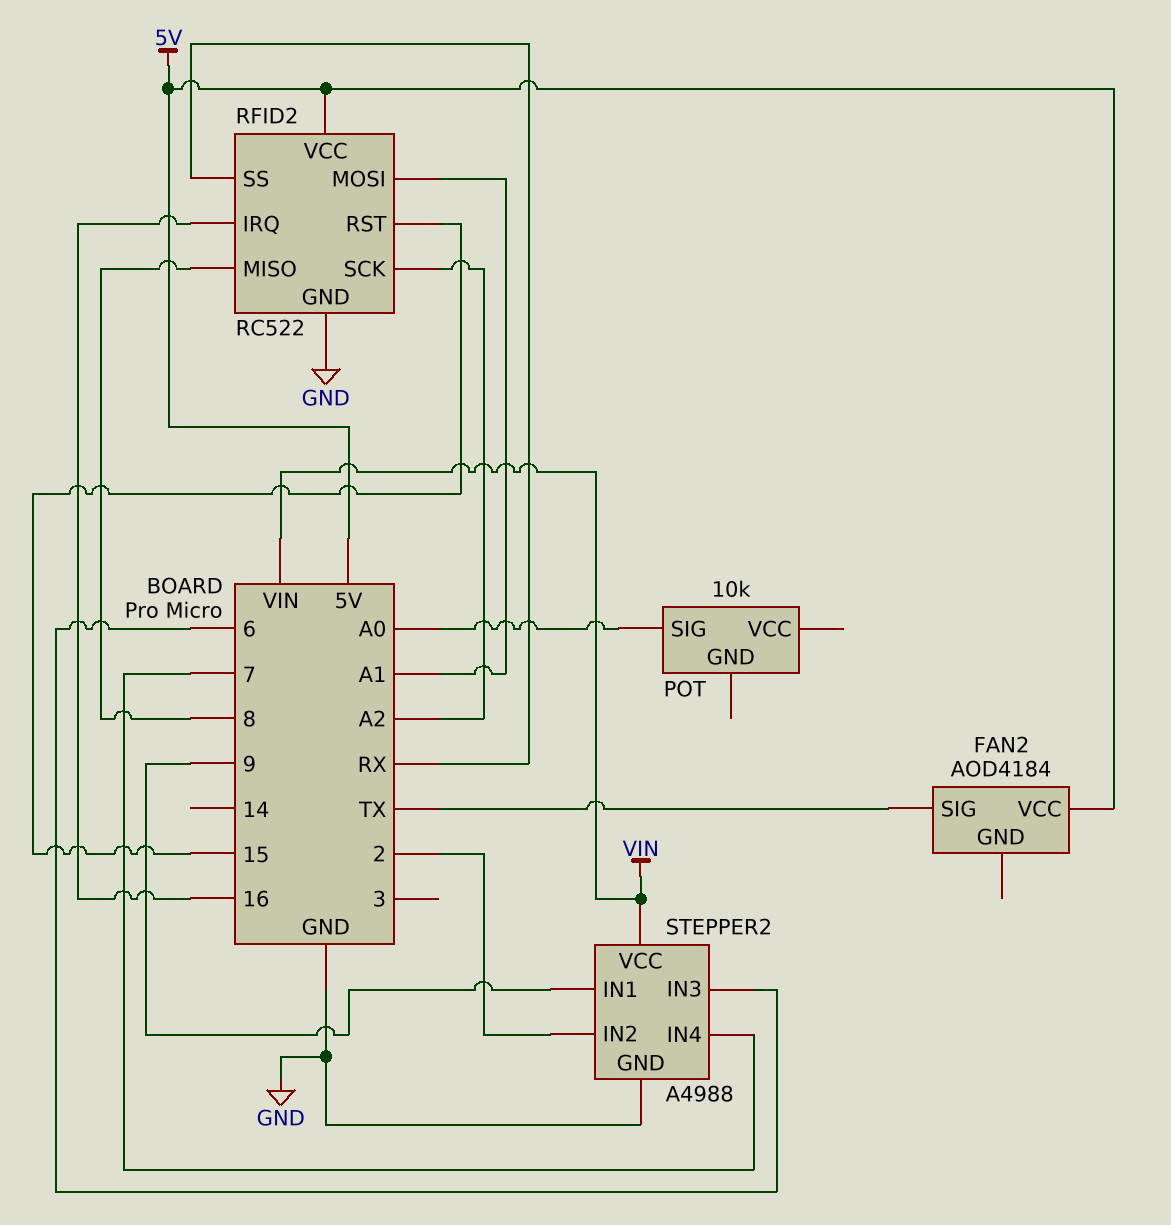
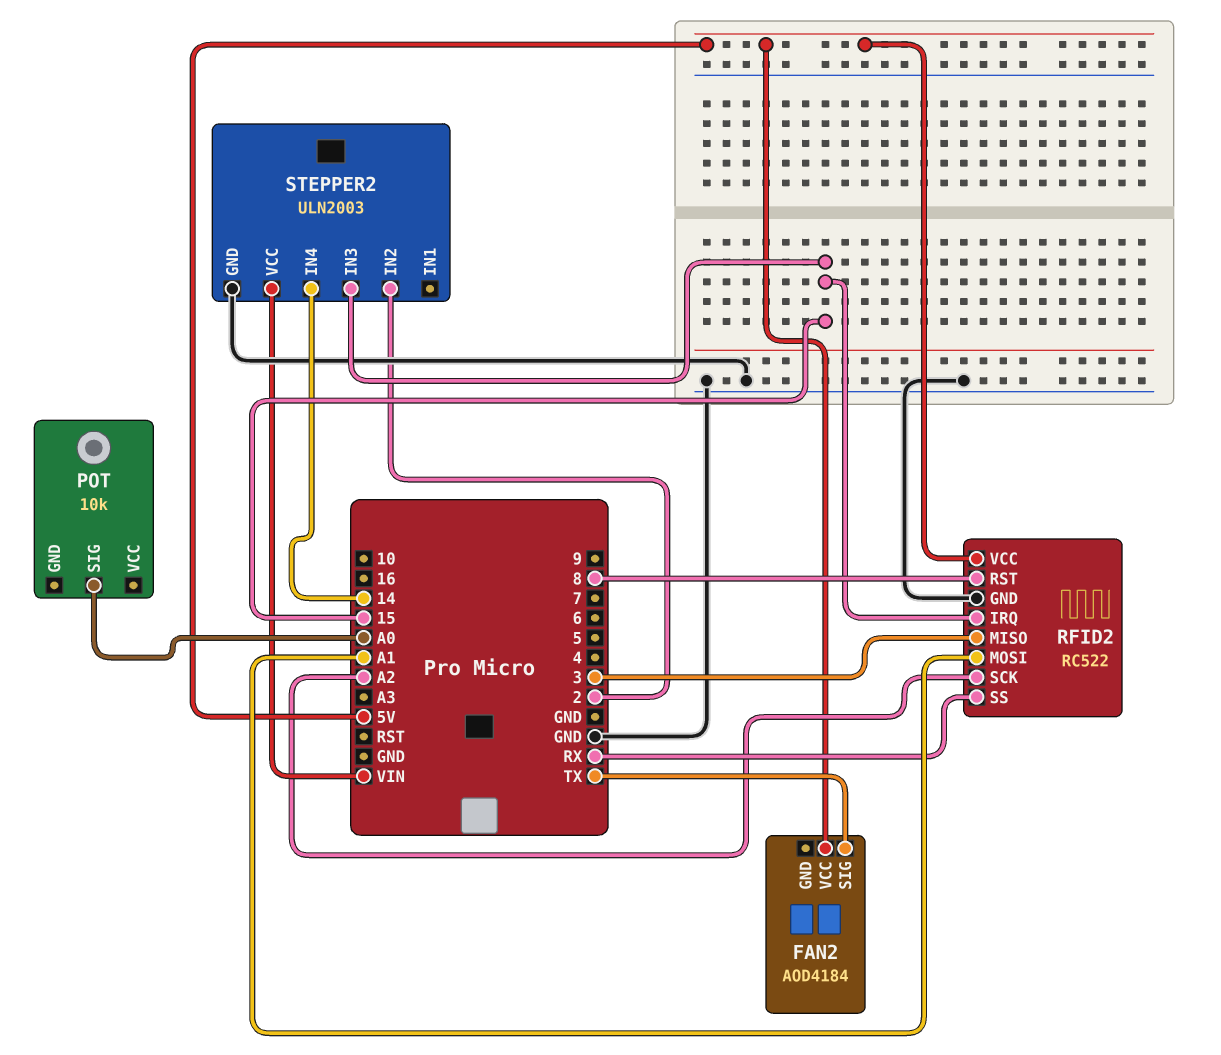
RFID2 pin IRQ: 16 -> 15
RFID2 pin MISO: 8 -> 3
RFID2 pin RST: 15 -> 8
STEPPER2: A4988 -> ULN2003
STEPPER2 pin IN1: 9 -> none
STEPPER2 pin IN3: 6 -> 15
STEPPER2 pin IN4: 7 -> 14

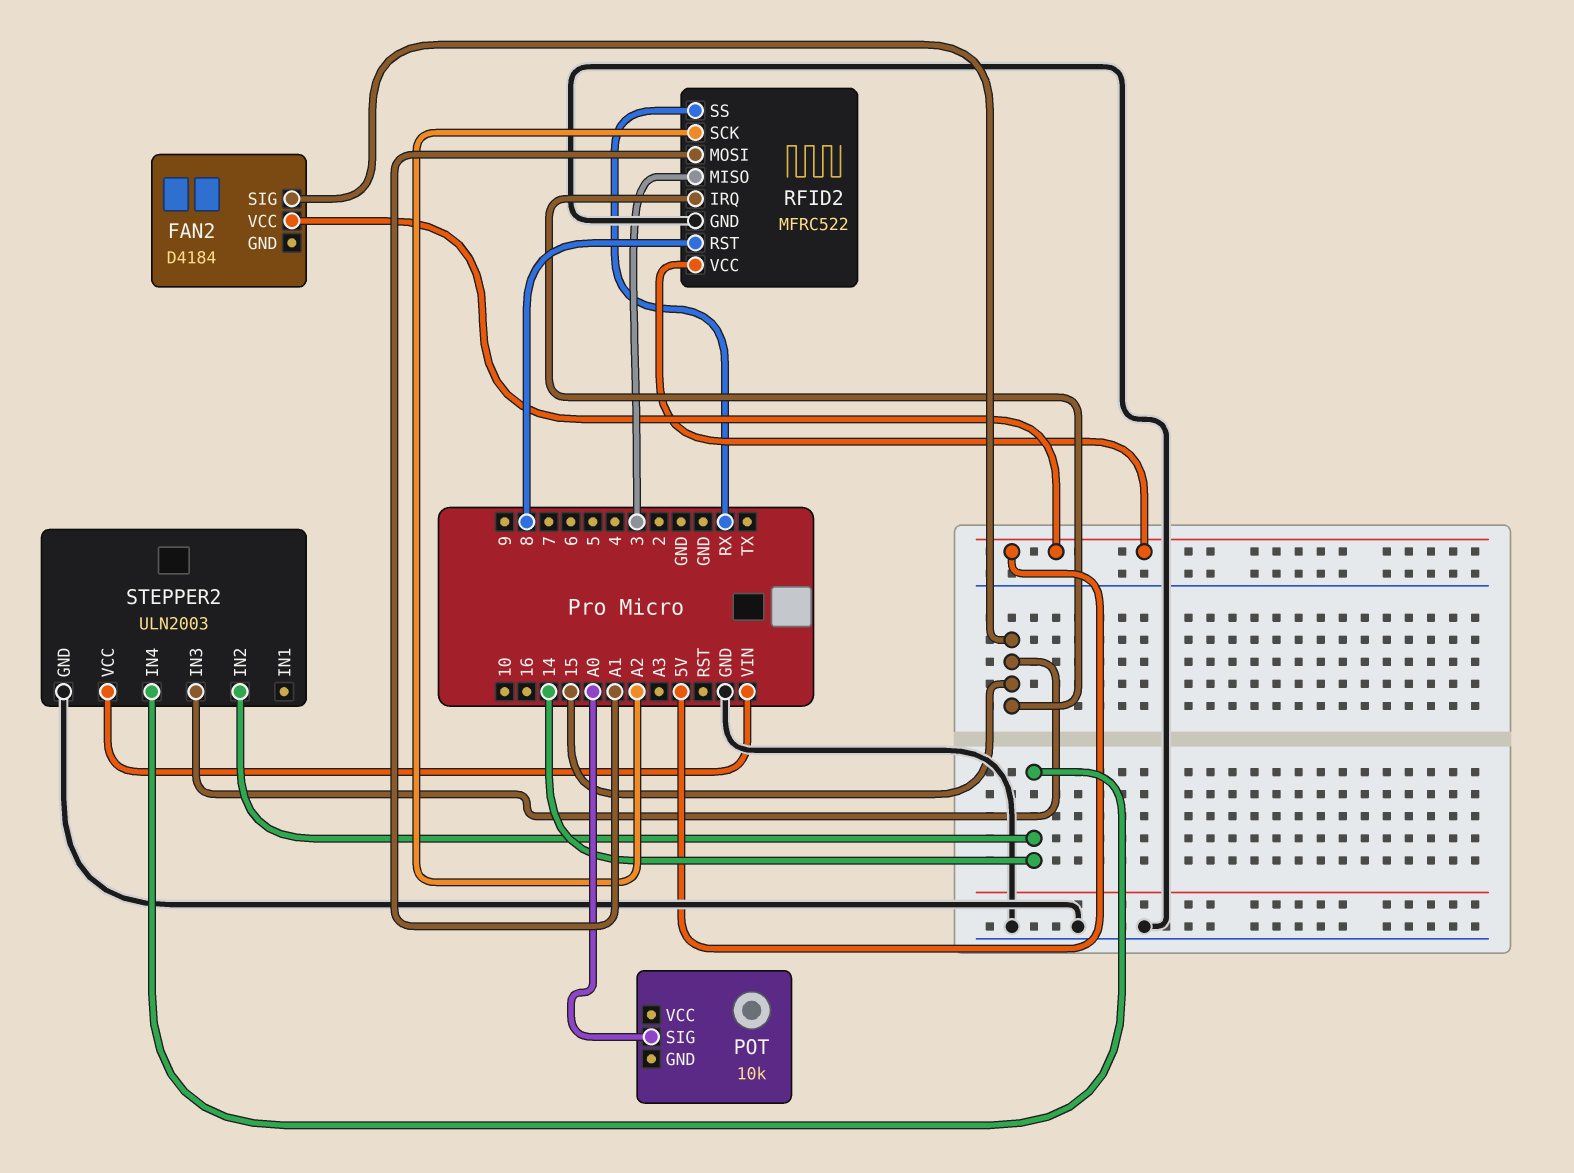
FAN2: AOD4184 -> D4184
FAN2 pin SIG: TX -> 15
RFID2: RC522 -> MFRC522
STEPPER2 pin IN2: 2 -> 14

